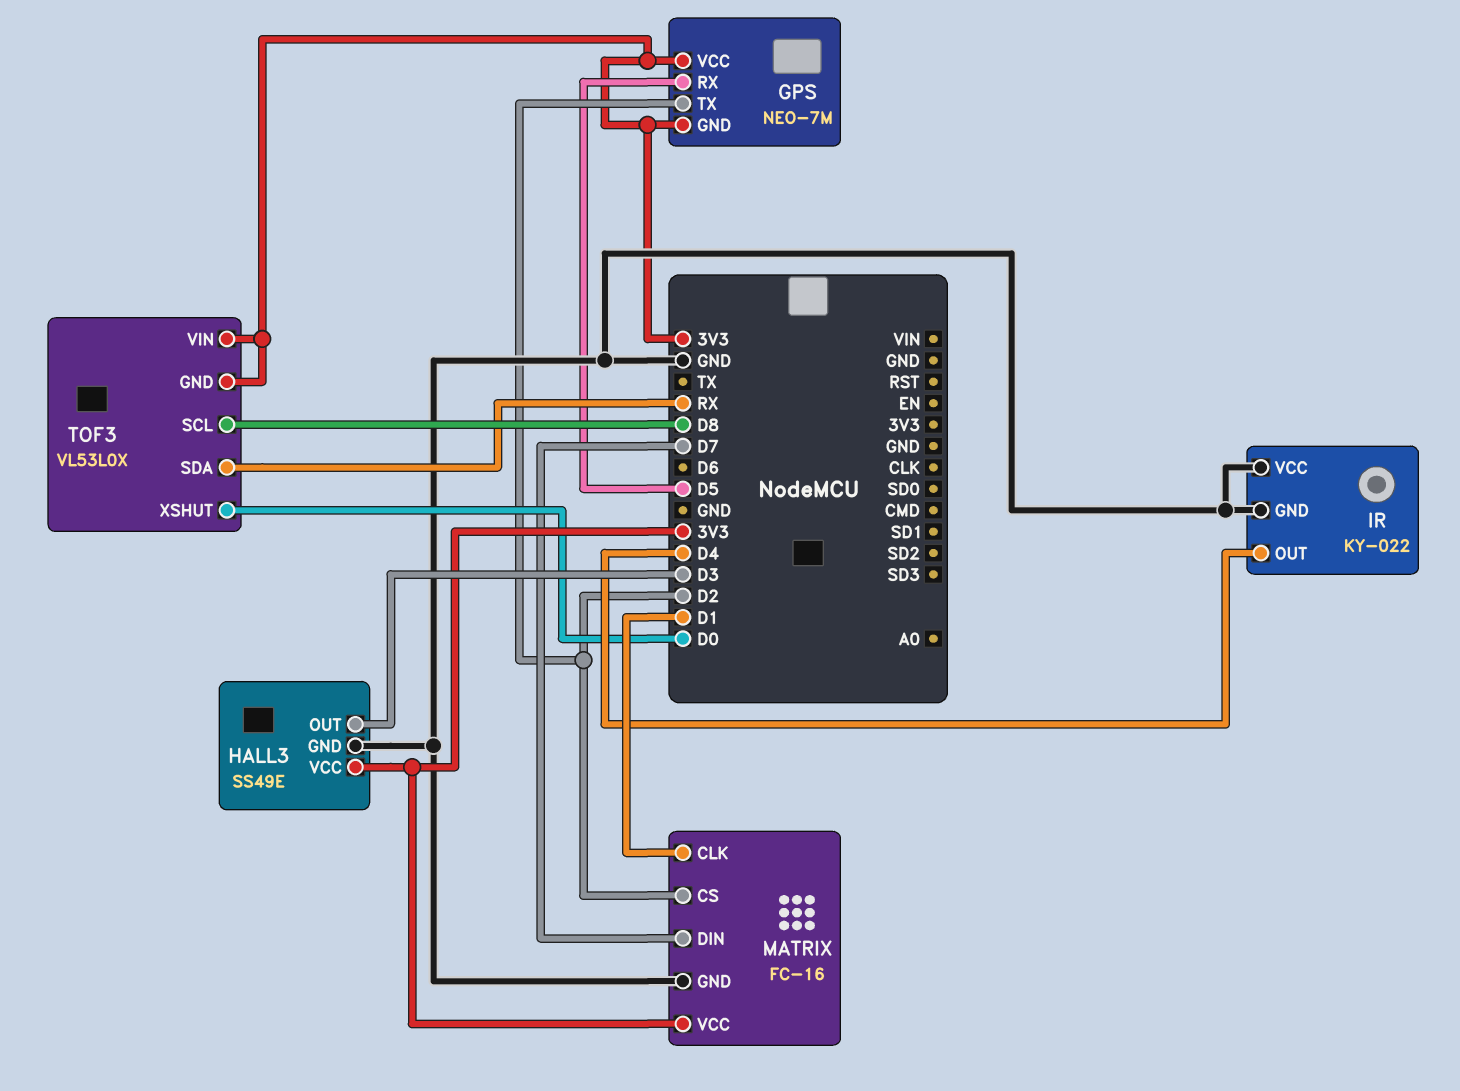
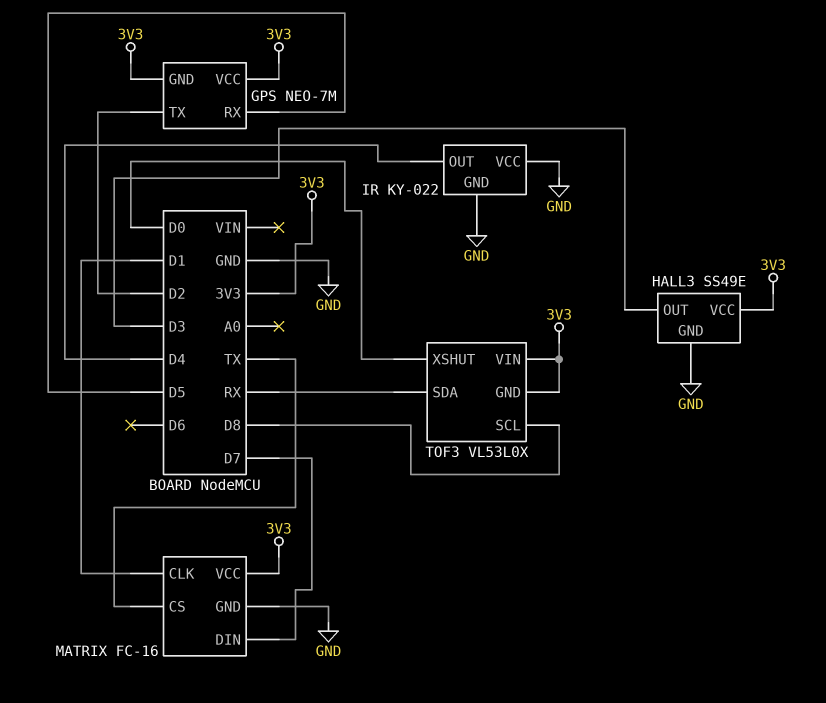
MATRIX pin CS: D2 -> TX

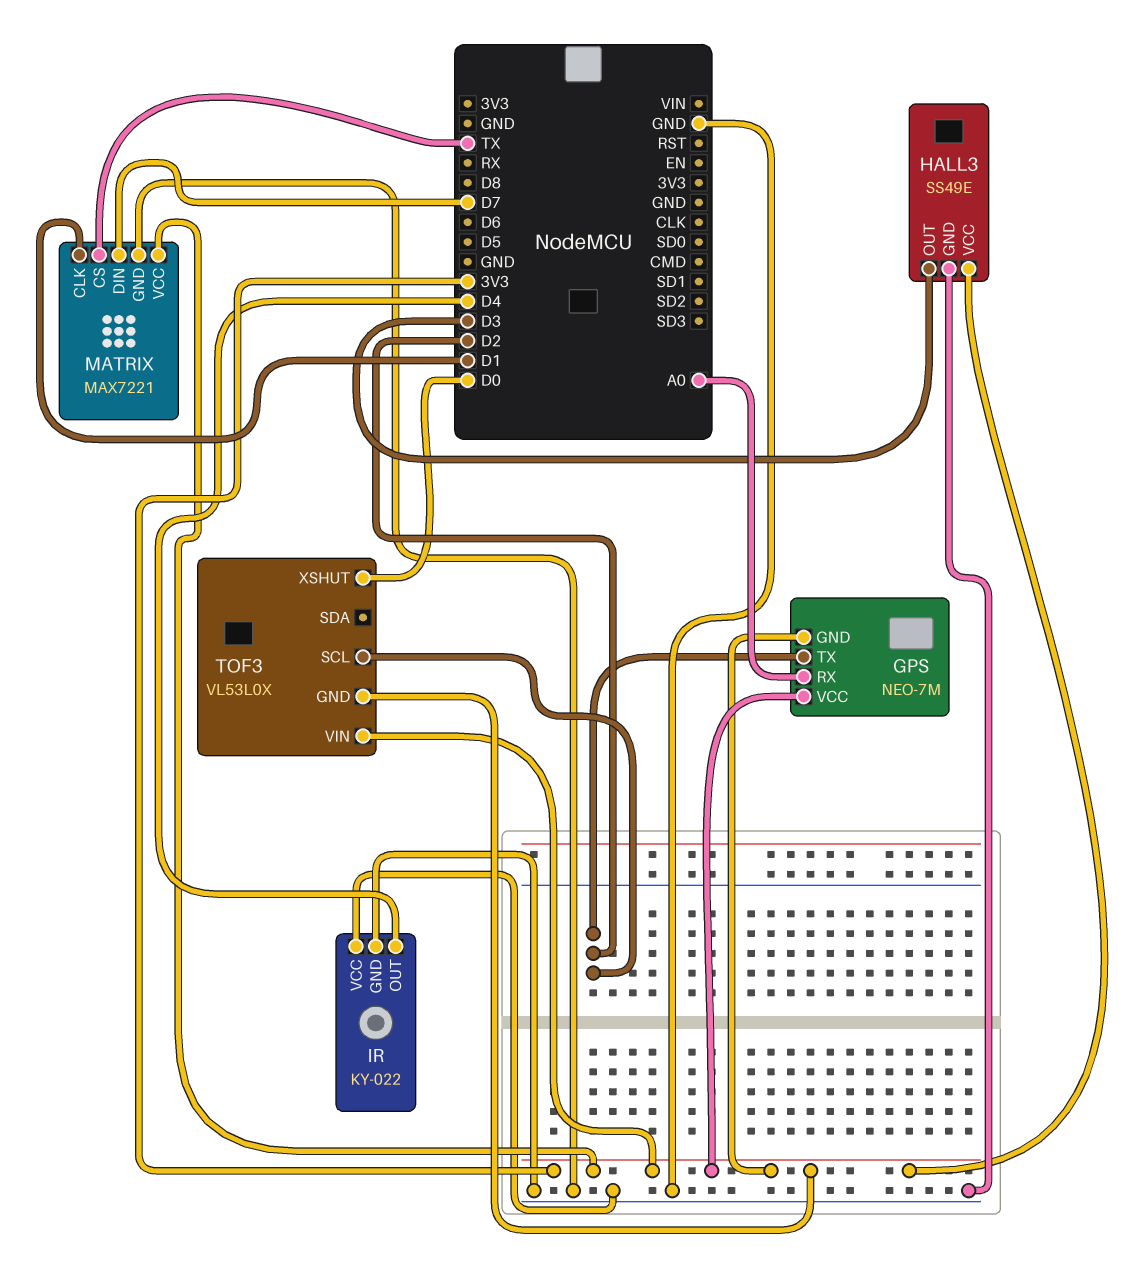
GPS pin RX: D5 -> A0
MATRIX: FC-16 -> MAX7221
TOF3 pin SCL: D8 -> D2
TOF3 pin SDA: RX -> none

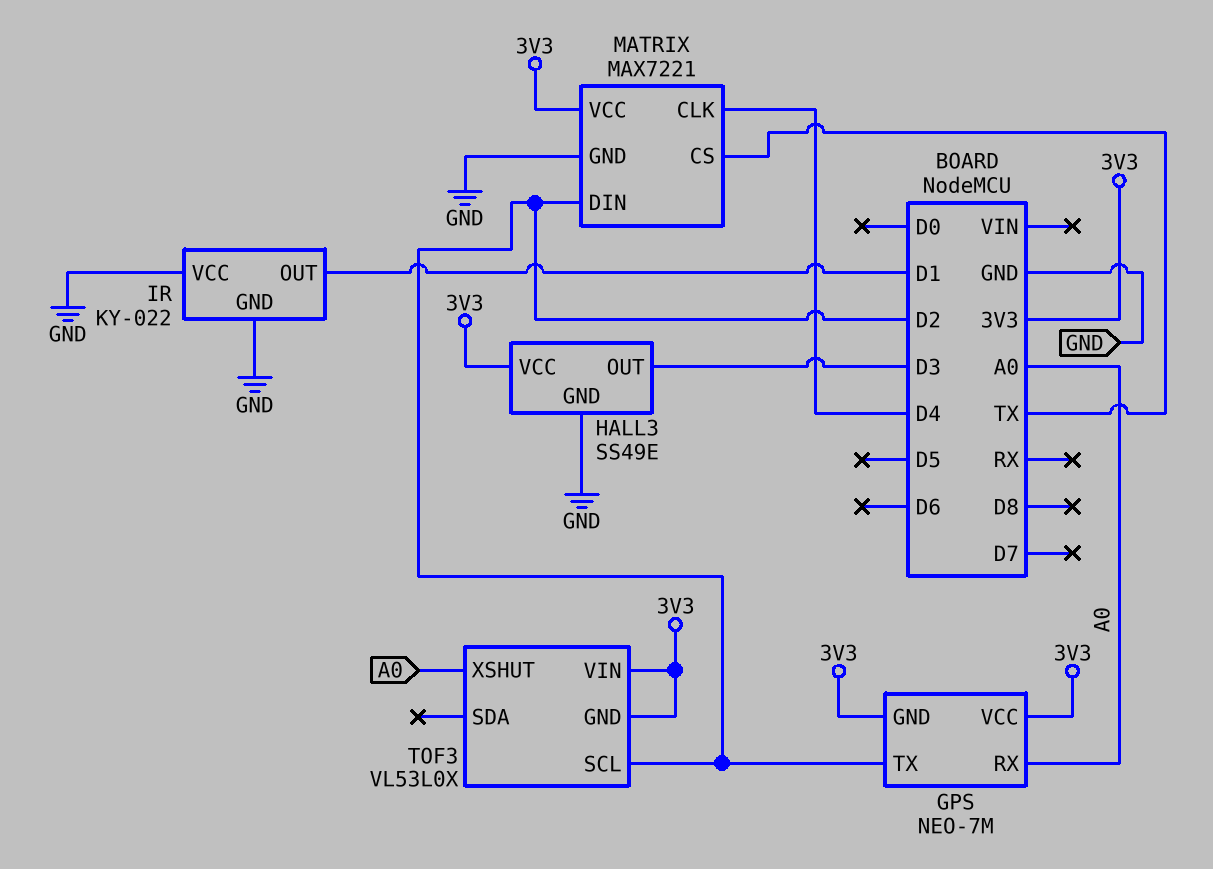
IR pin OUT: D4 -> D1
MATRIX pin CLK: D1 -> D4
MATRIX pin DIN: D7 -> D2
TOF3 pin XSHUT: D0 -> A0

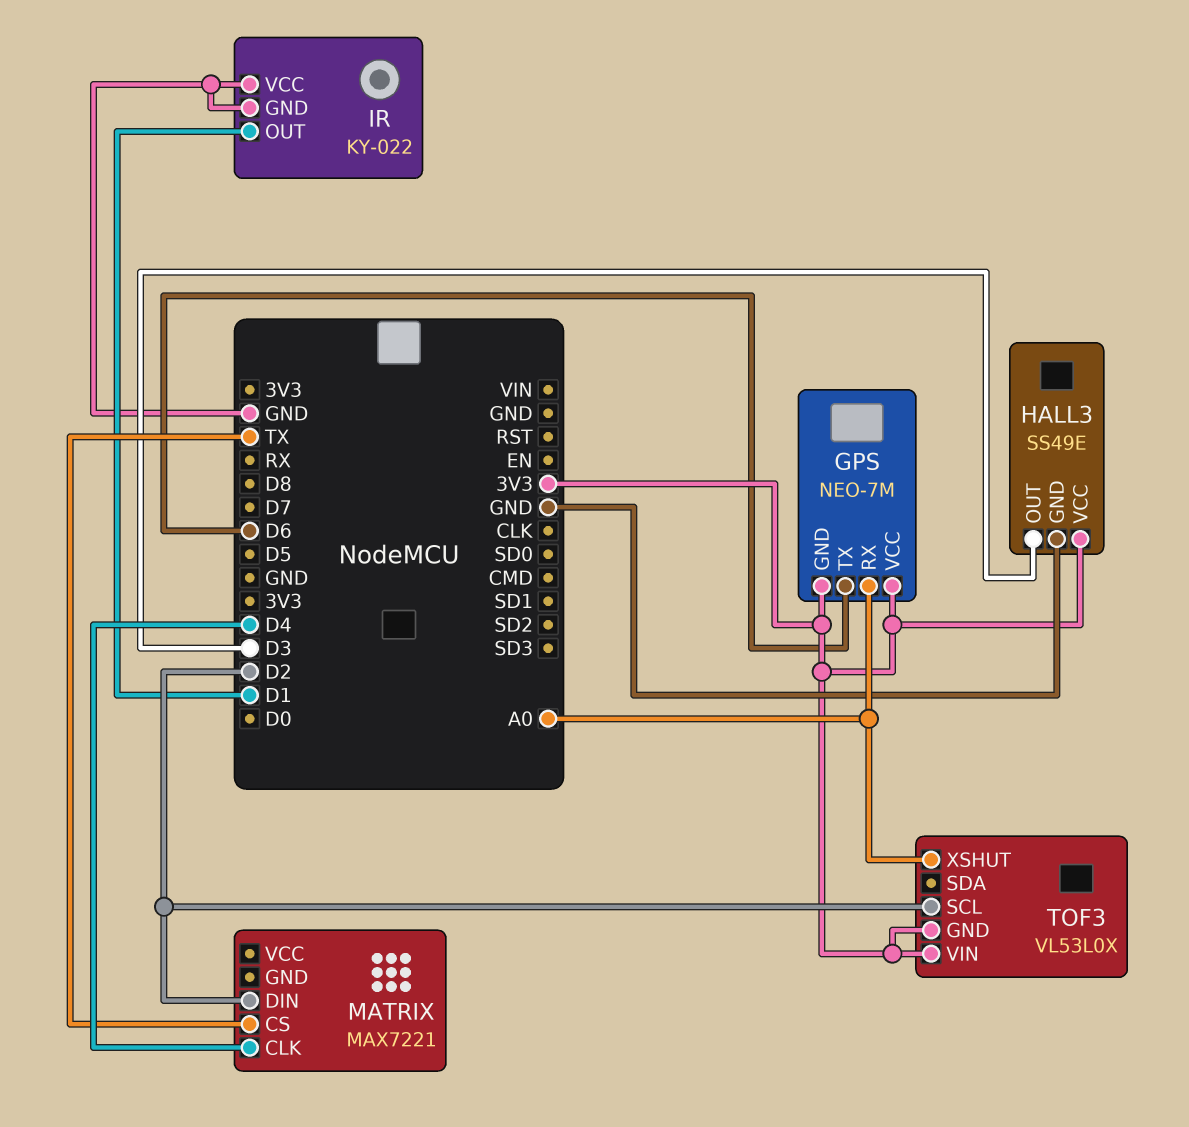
GPS pin TX: D2 -> D6
MATRIX pin GND: GND -> none
MATRIX pin VCC: 3V3 -> none

